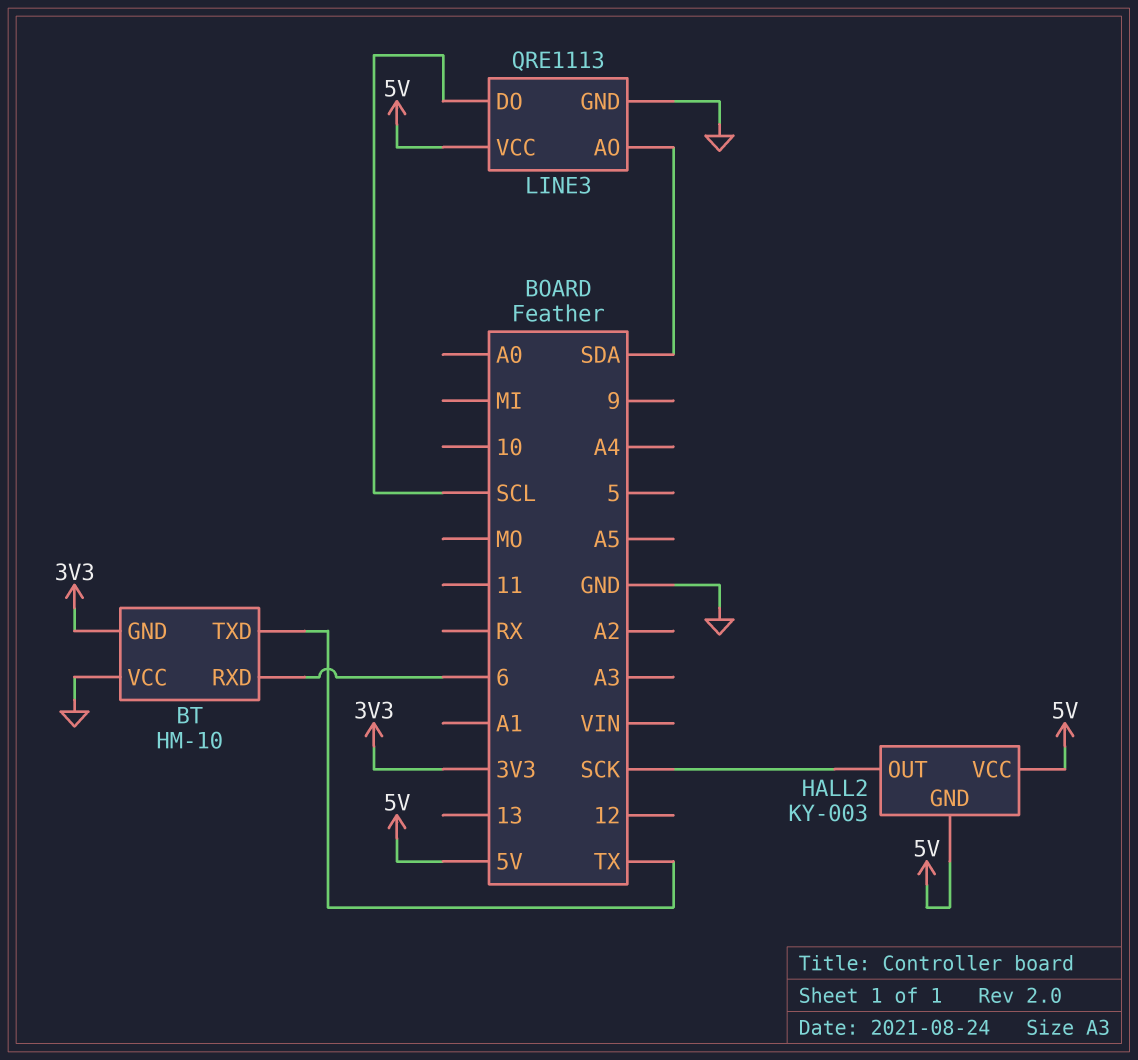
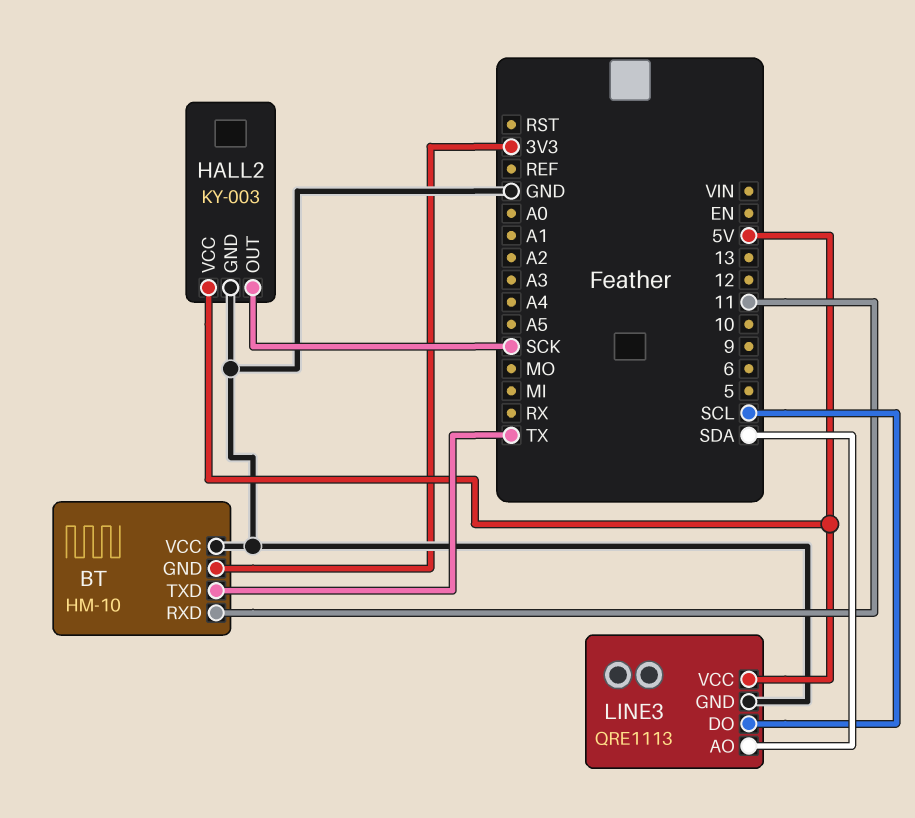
BT pin RXD: 6 -> 11
HALL2 pin GND: 5V -> GND

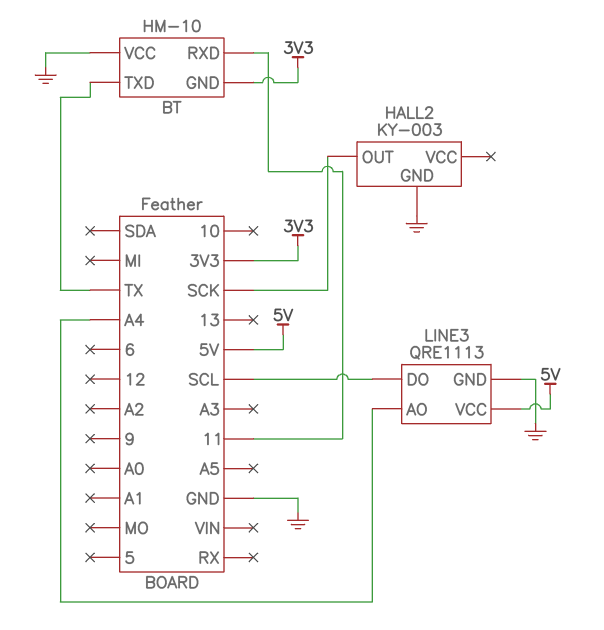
HALL2 pin VCC: 5V -> none
LINE3 pin AO: SDA -> A4

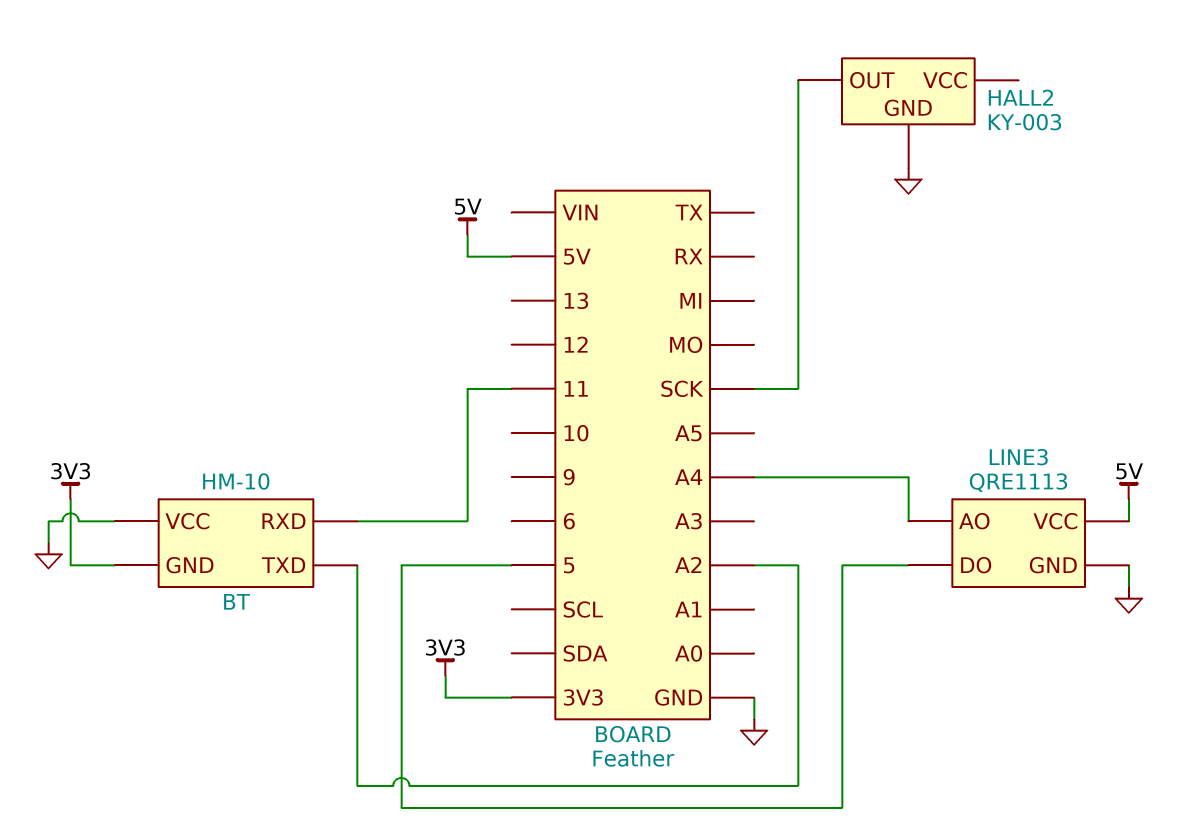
BT pin TXD: TX -> A2
LINE3 pin DO: SCL -> 5

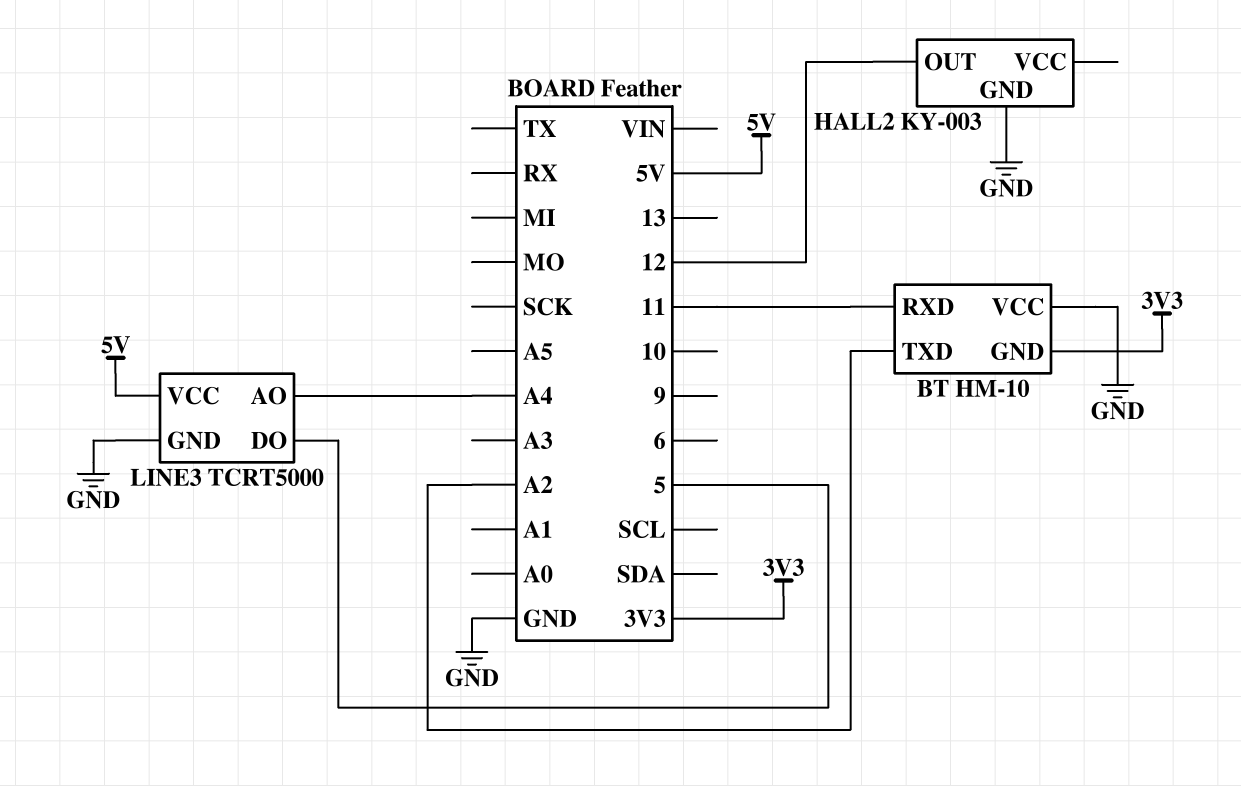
HALL2 pin OUT: SCK -> 12
LINE3: QRE1113 -> TCRT5000

